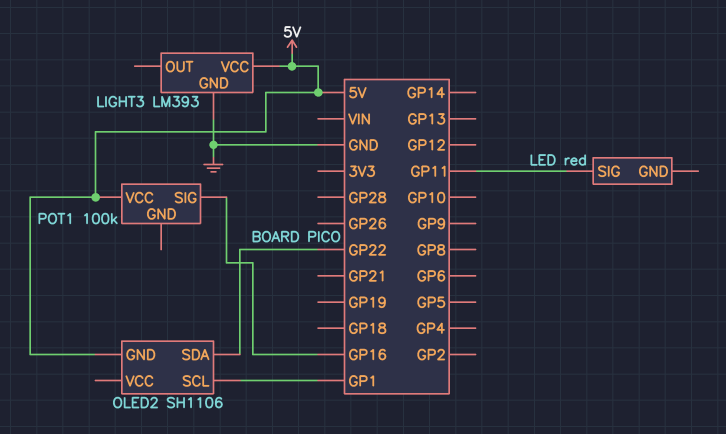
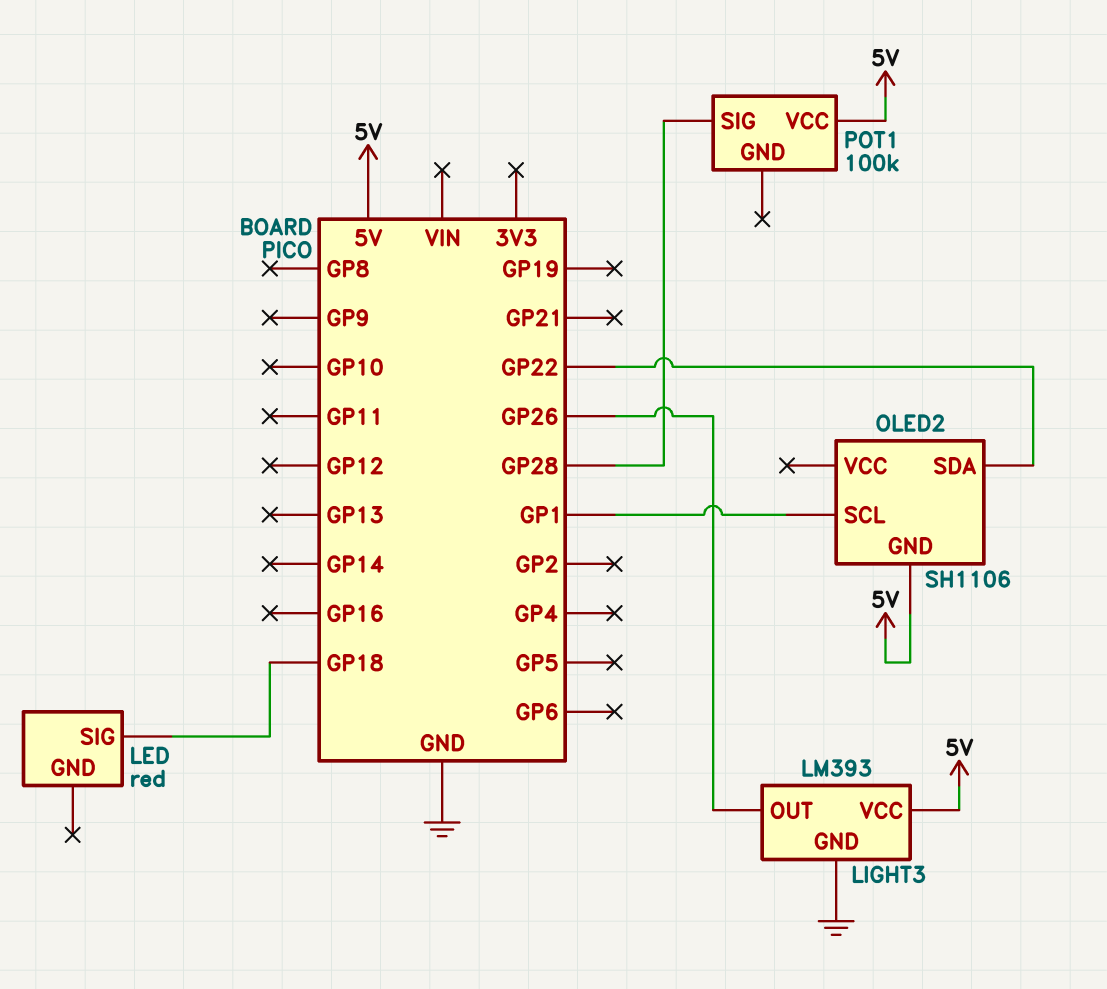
LED pin SIG: GP11 -> GP18
LIGHT3 pin OUT: none -> GP26
POT1 pin SIG: GP16 -> GP28

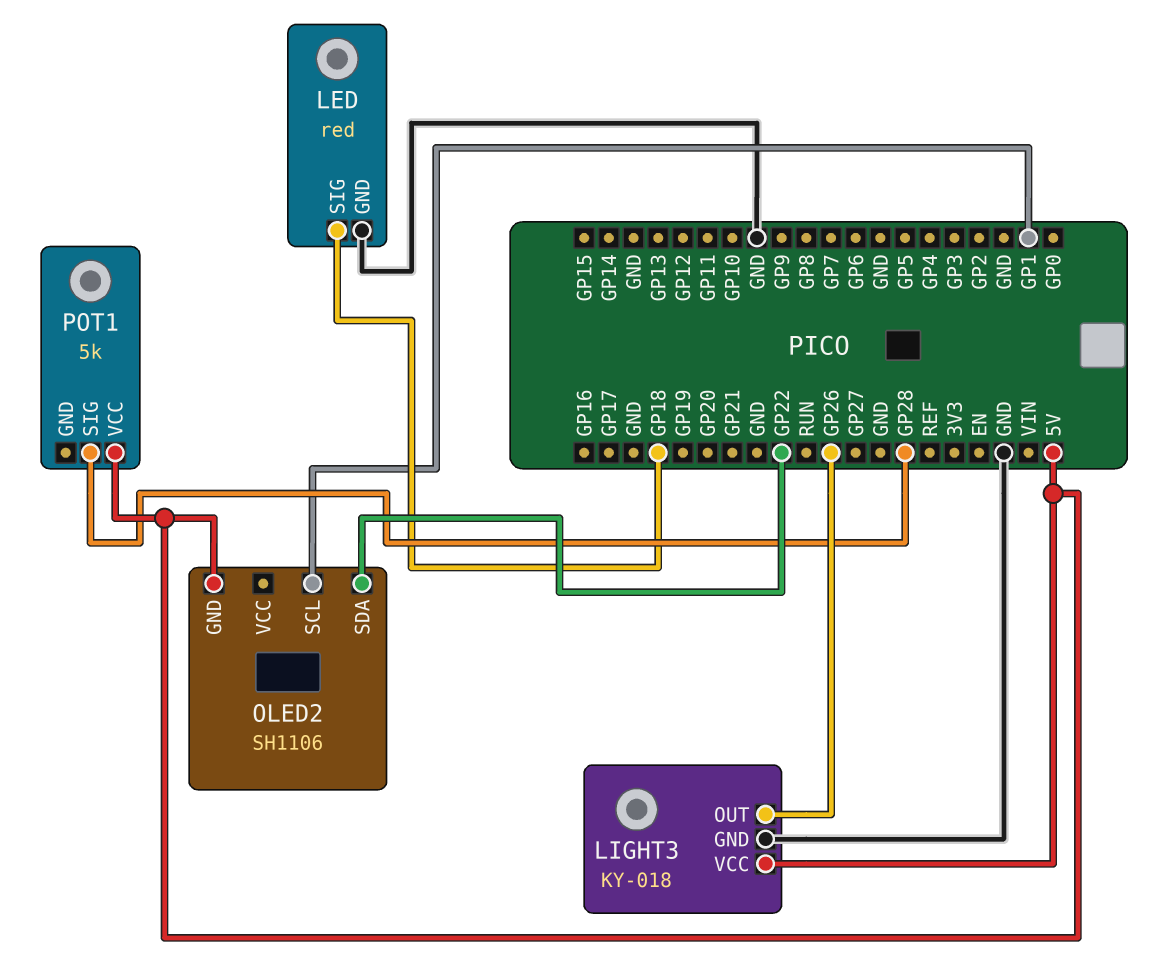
LED pin GND: none -> GND
LIGHT3: LM393 -> KY-018
POT1: 100k -> 5k

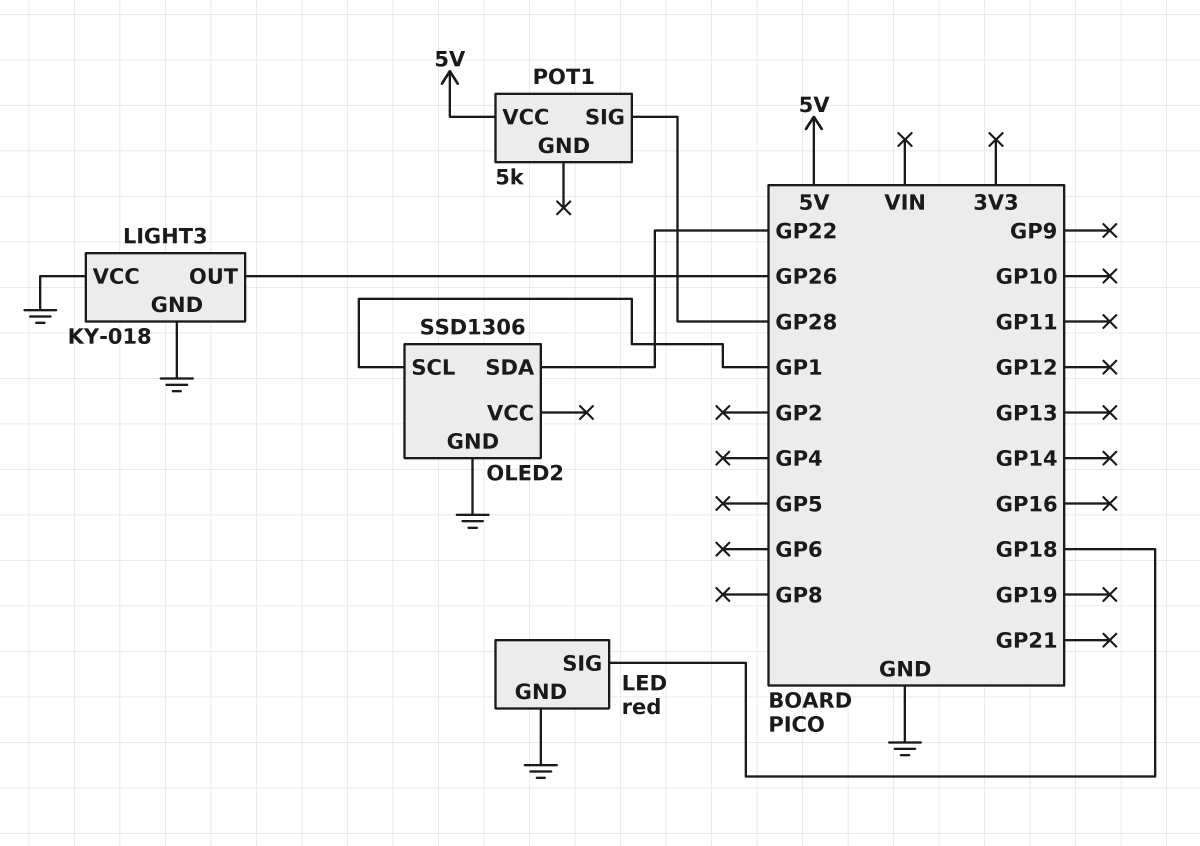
LIGHT3 pin VCC: 5V -> GND
OLED2: SH1106 -> SSD1306
OLED2 pin GND: 5V -> GND

